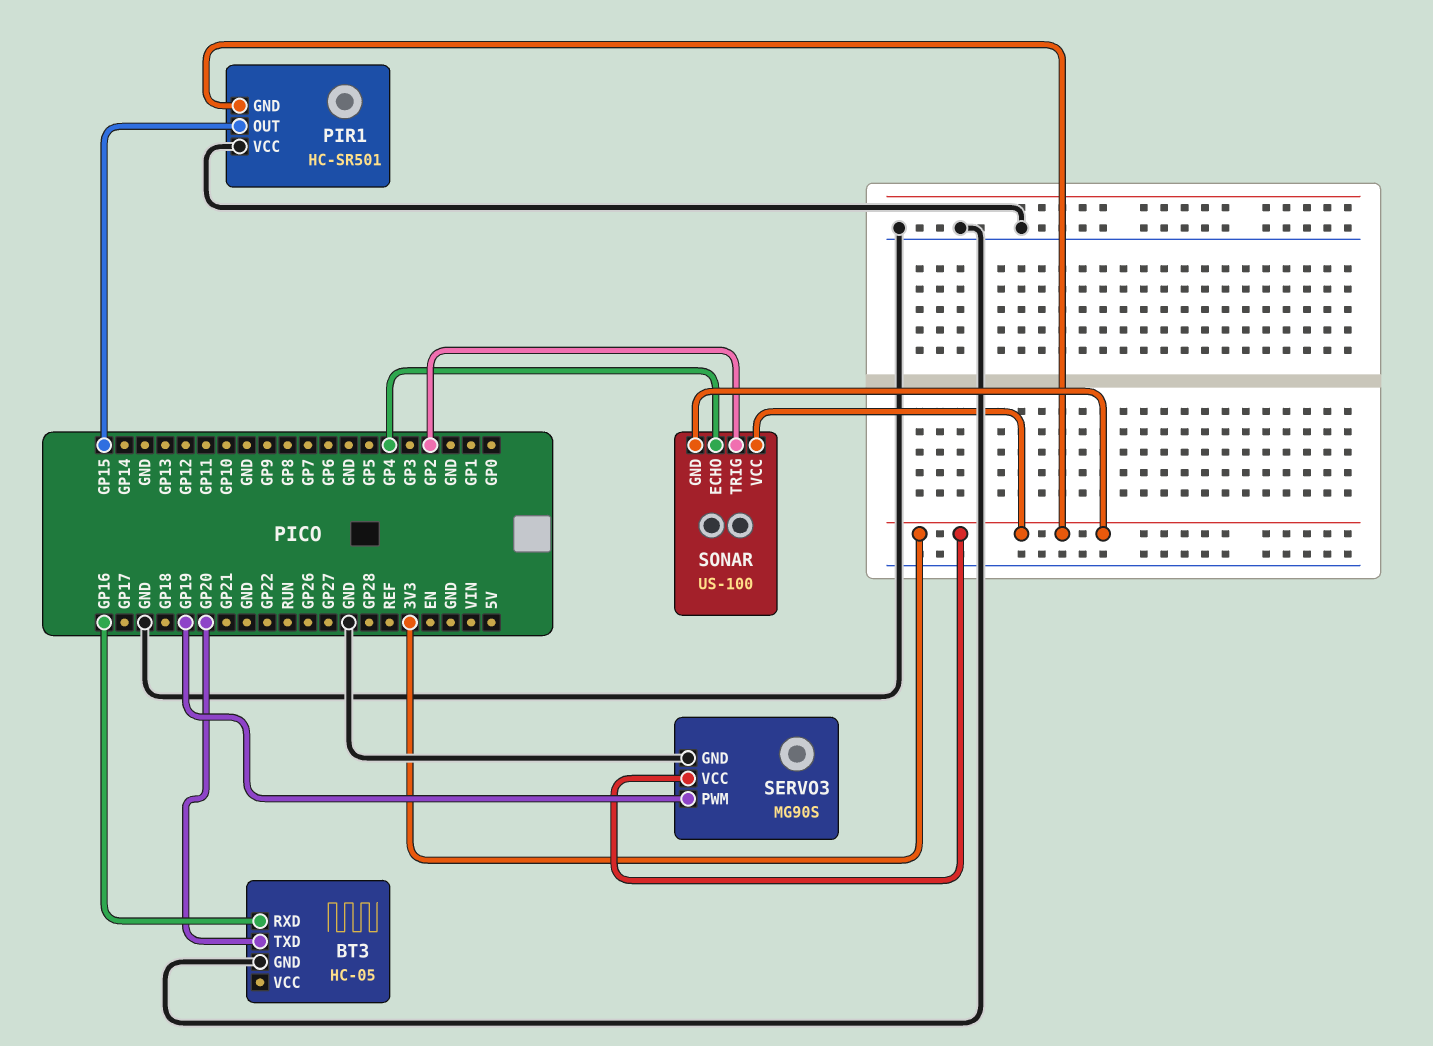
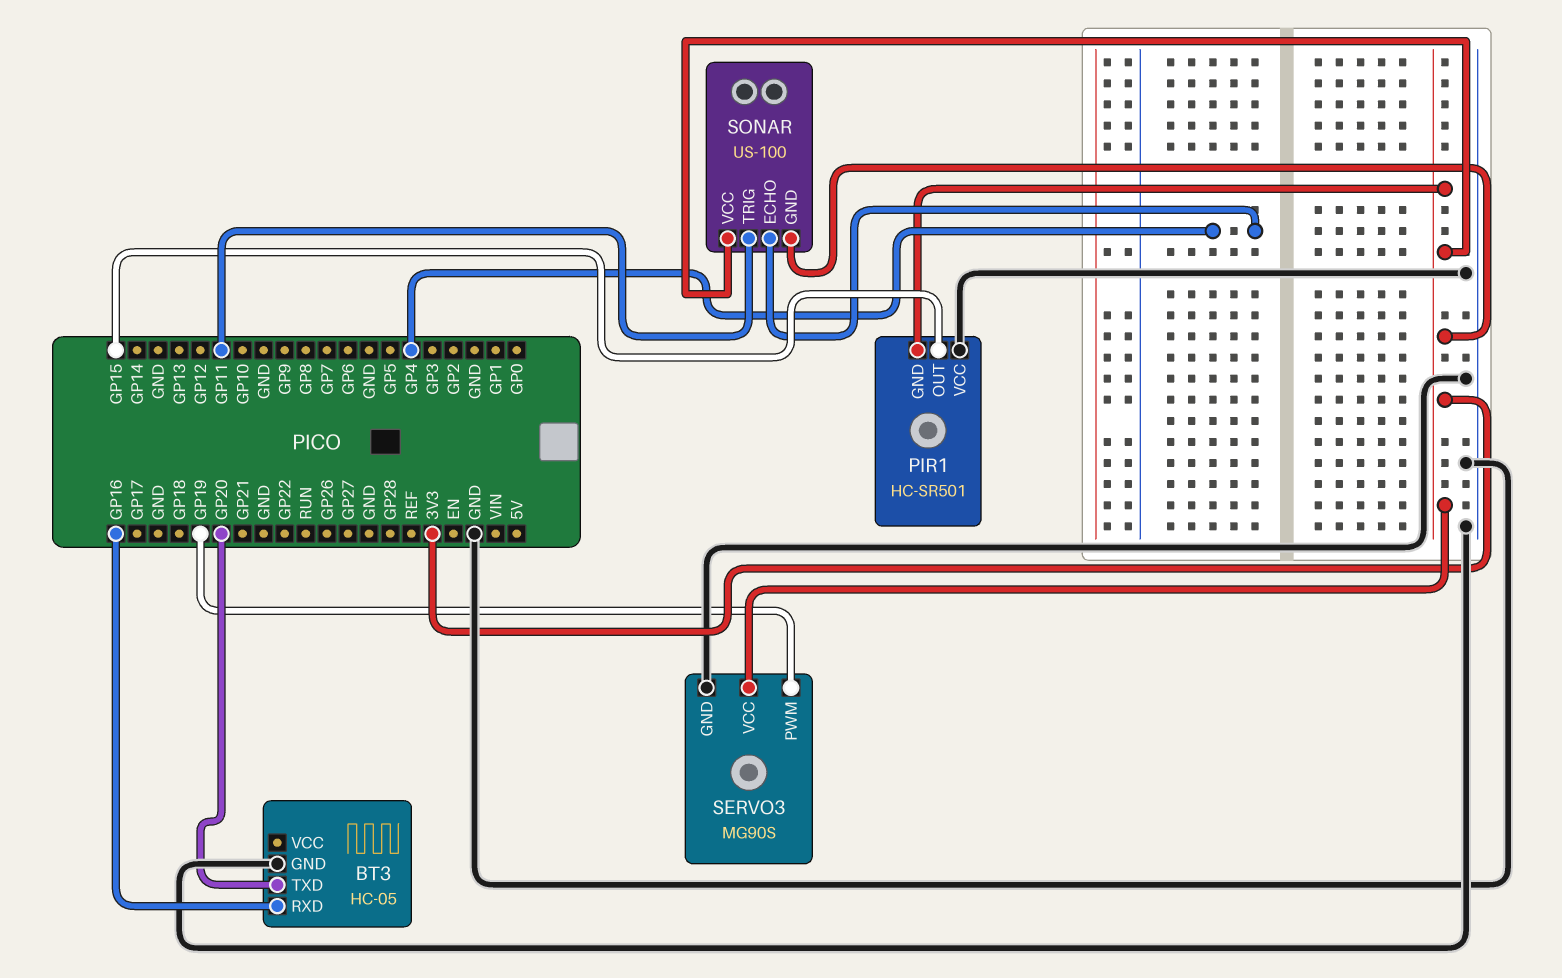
SONAR pin TRIG: GP2 -> GP11

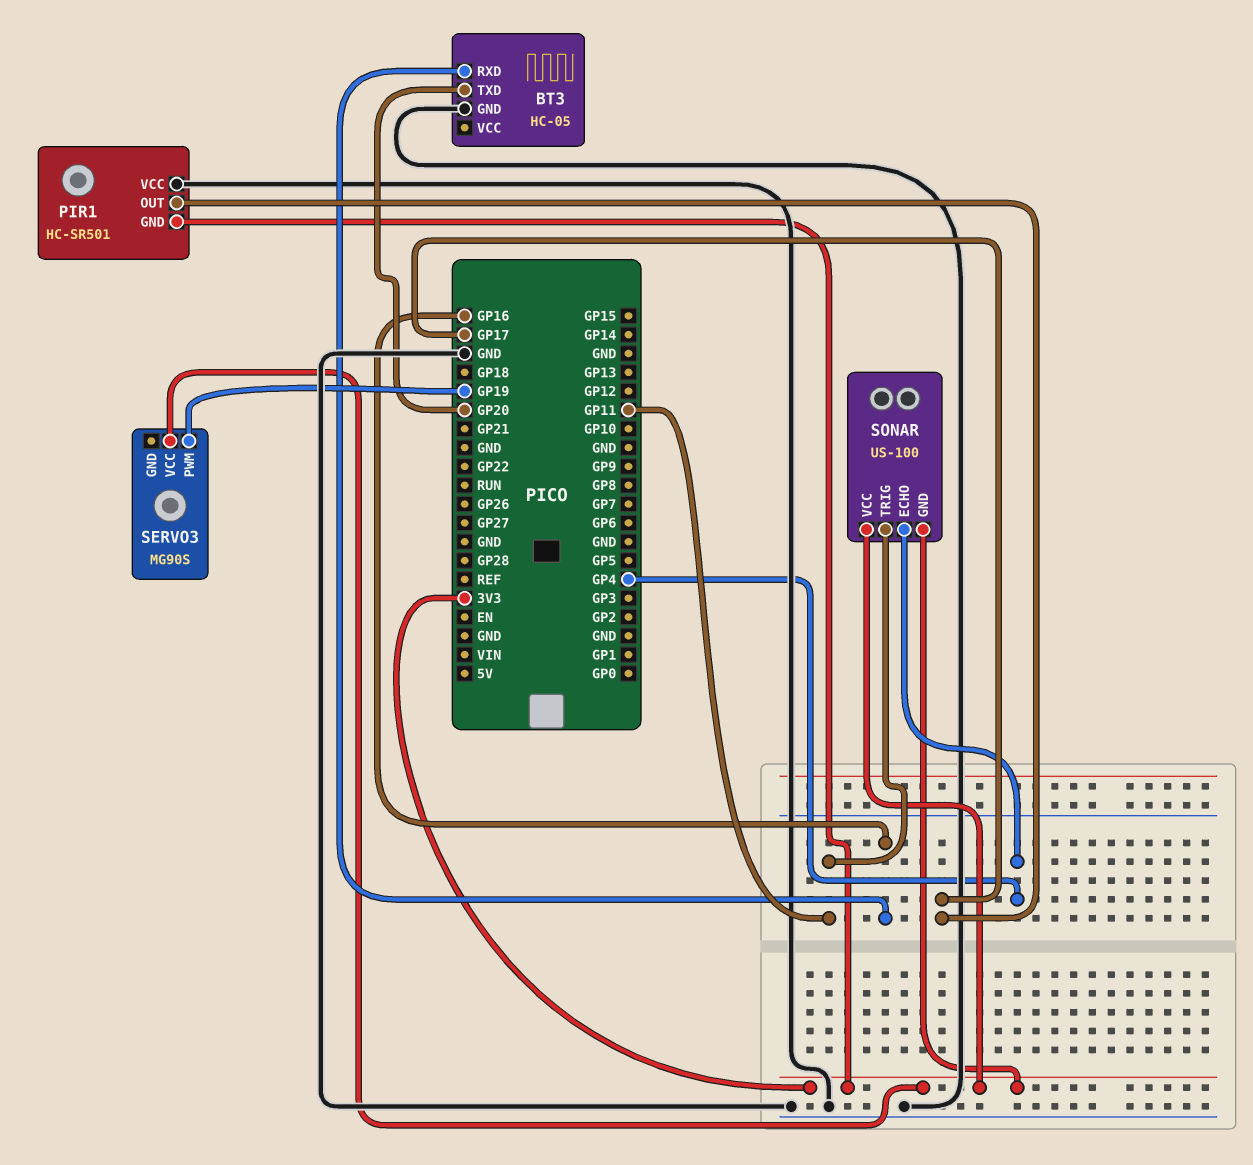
PIR1 pin OUT: GP15 -> GP17
SERVO3 pin GND: GND -> none

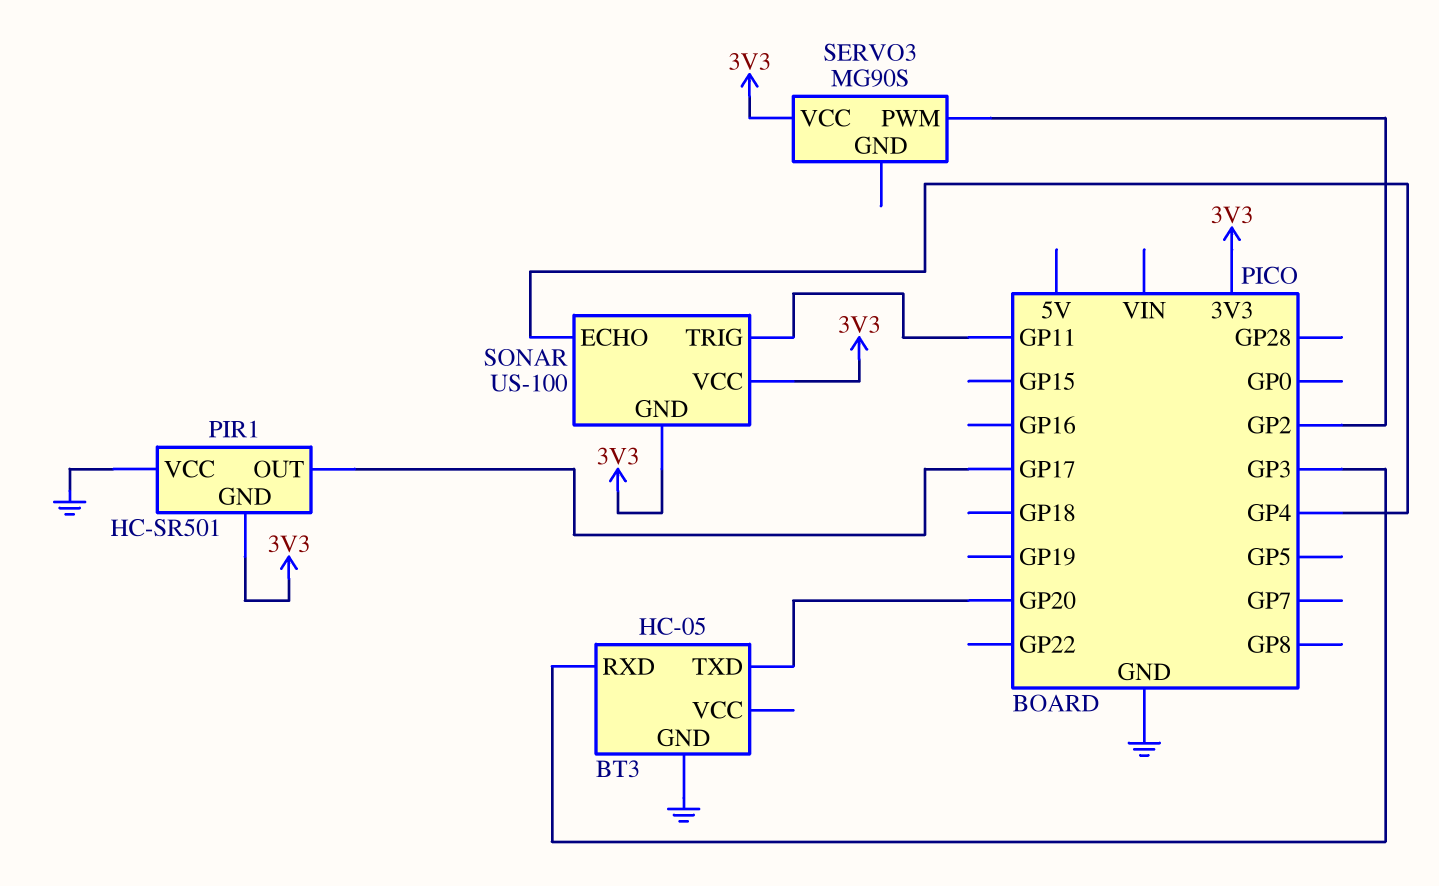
BT3 pin RXD: GP16 -> GP3
SERVO3 pin PWM: GP19 -> GP2

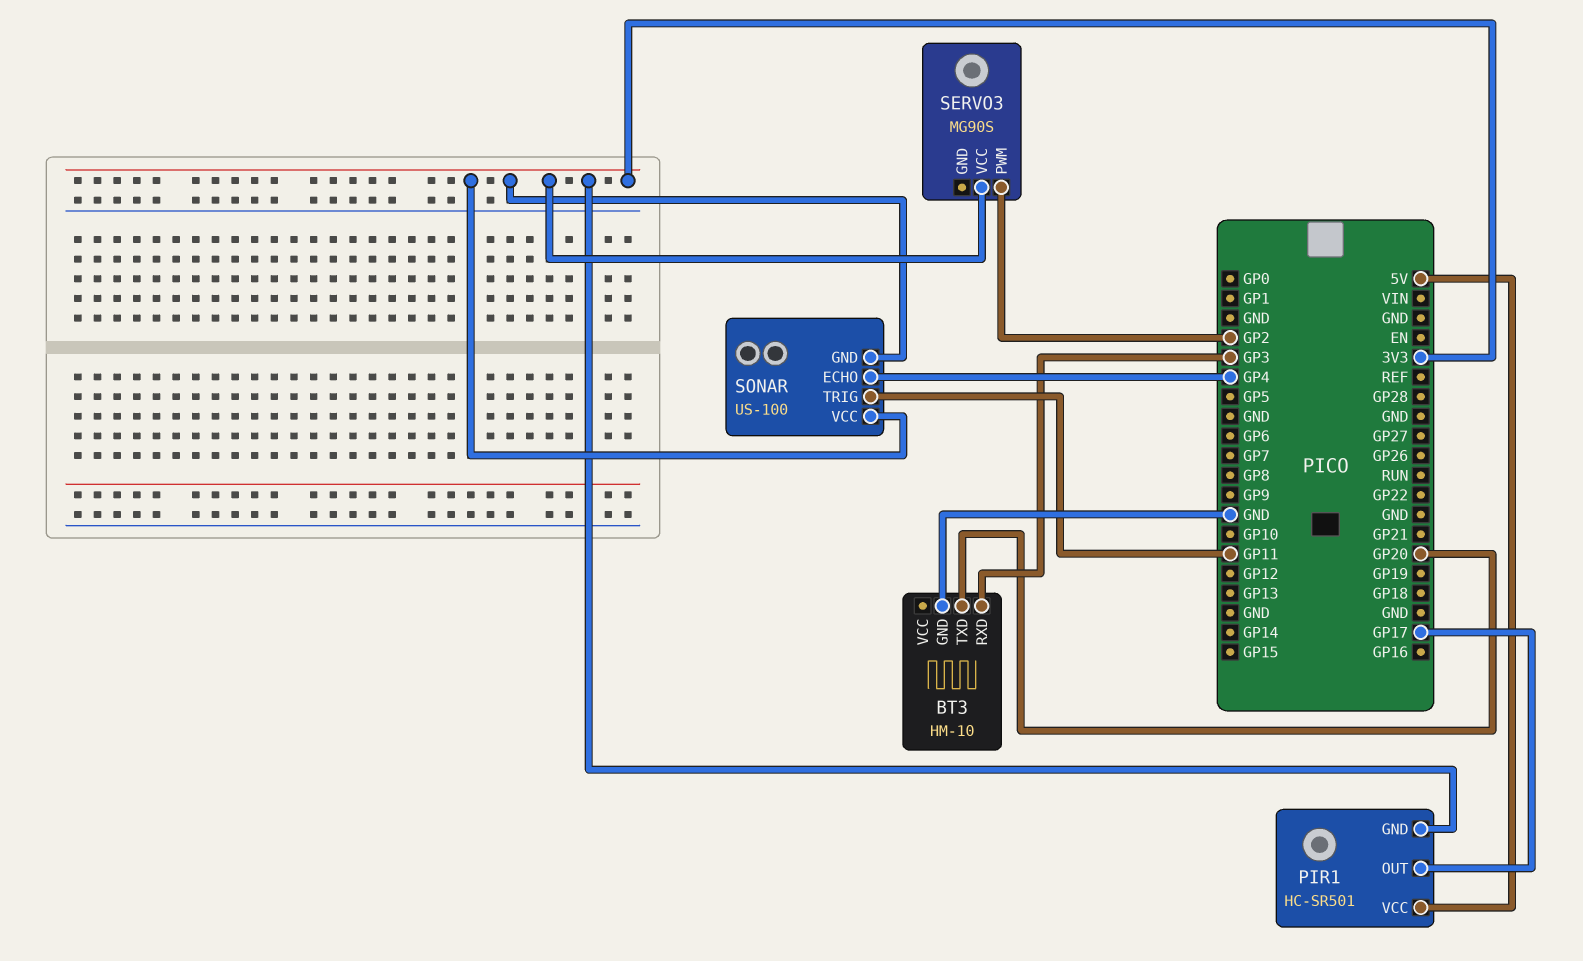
BT3: HC-05 -> HM-10
PIR1 pin VCC: GND -> 5V

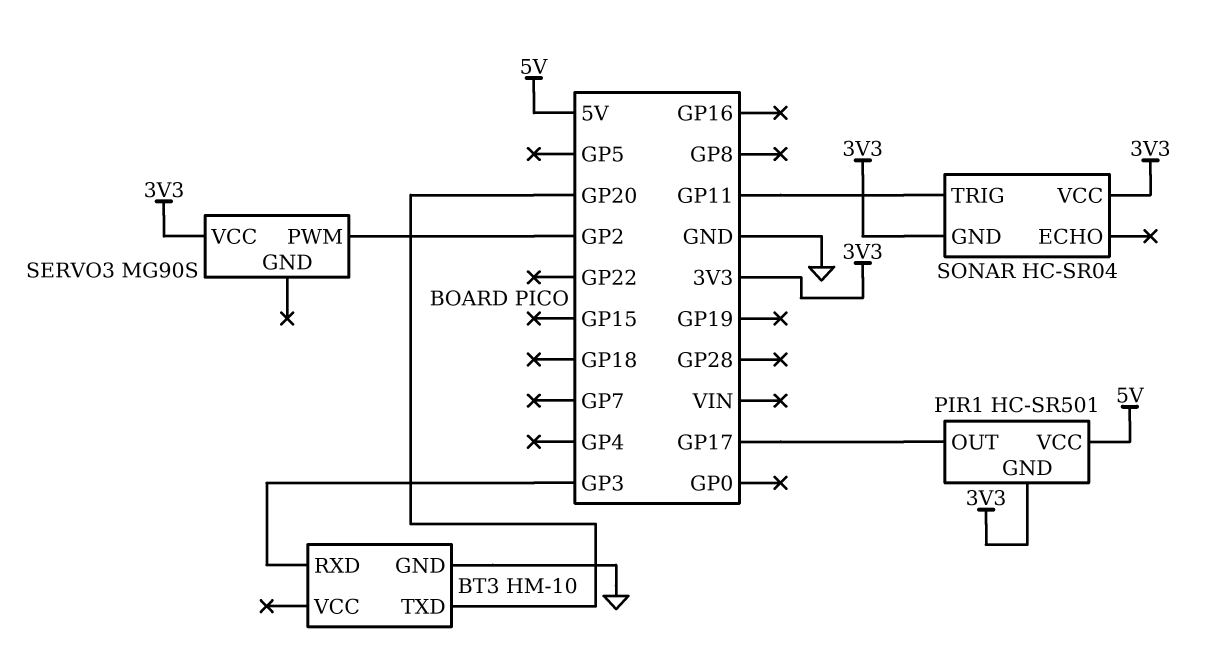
SONAR: US-100 -> HC-SR04
SONAR pin ECHO: GP4 -> none

